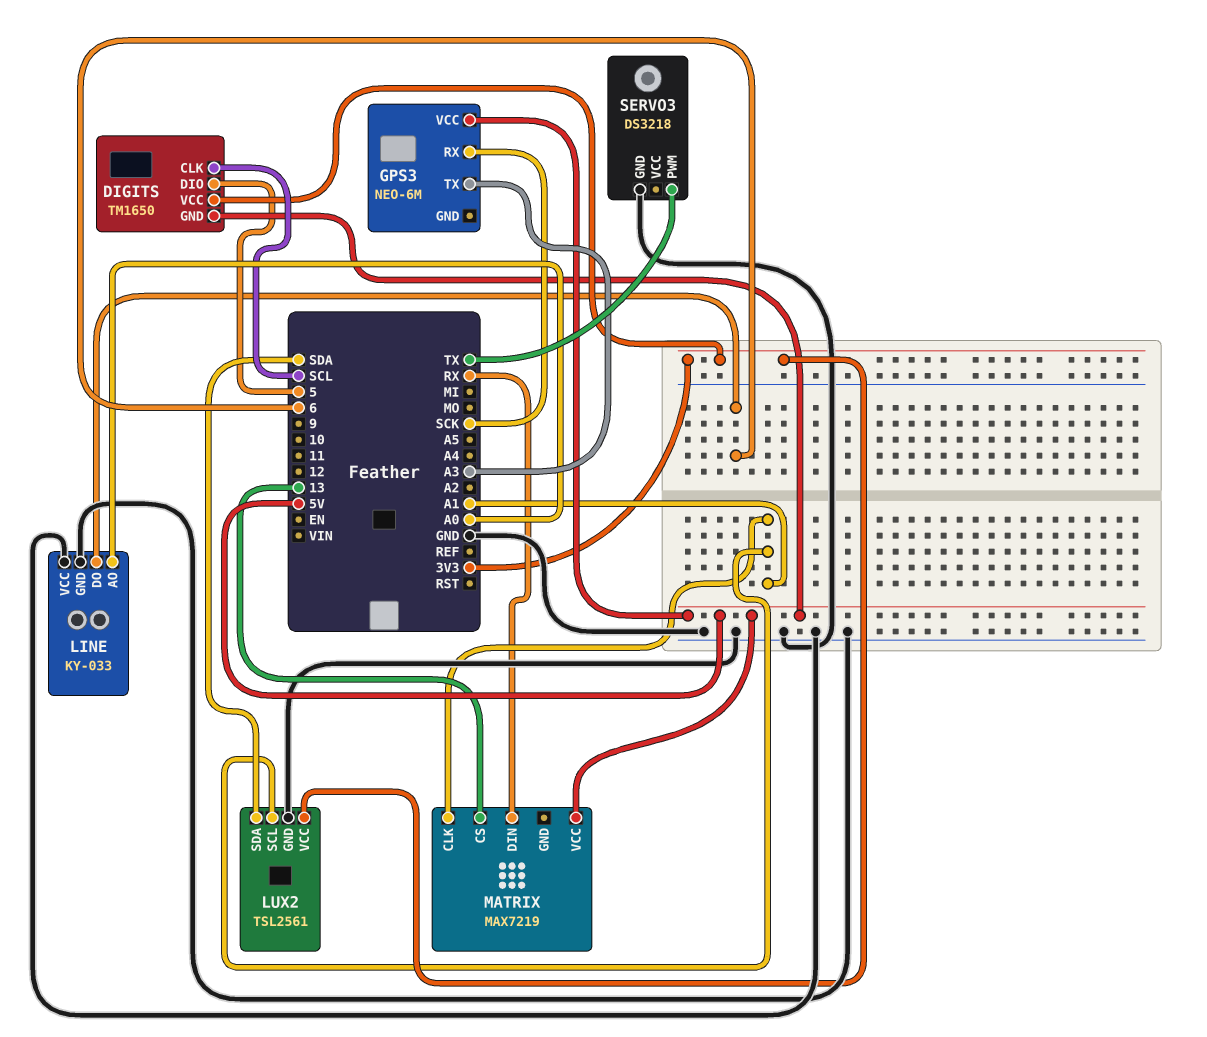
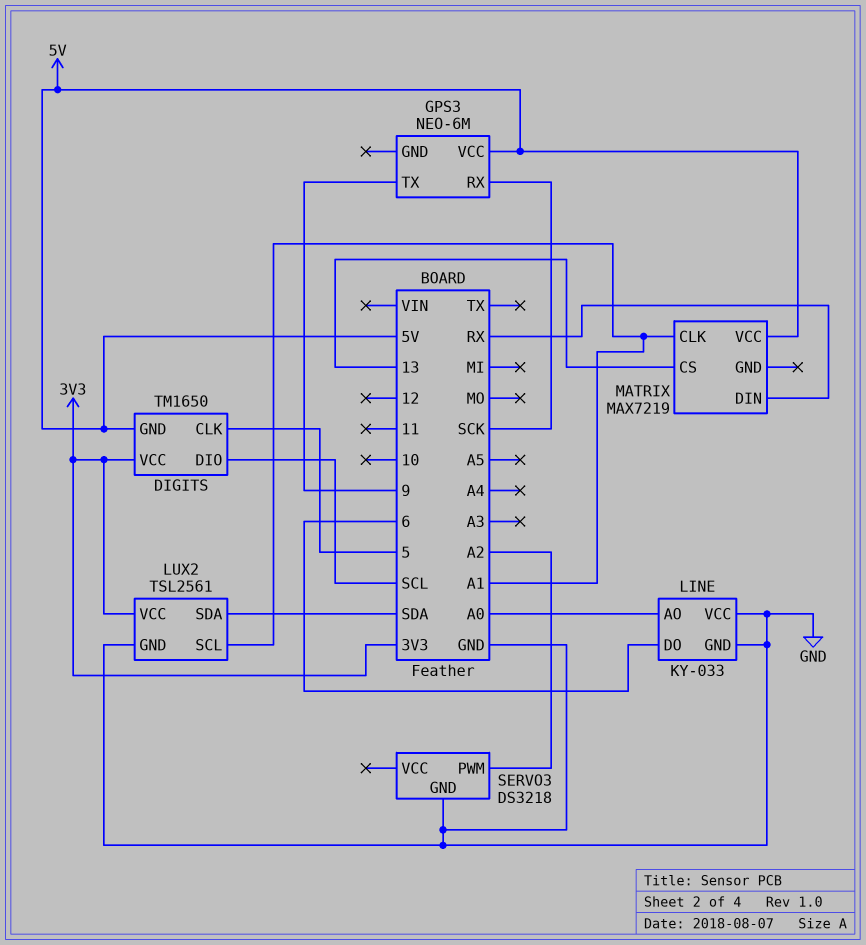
DIGITS pin CLK: SCL -> 5
DIGITS pin DIO: 5 -> SCL
GPS3 pin TX: A3 -> 9
SERVO3 pin PWM: TX -> A2

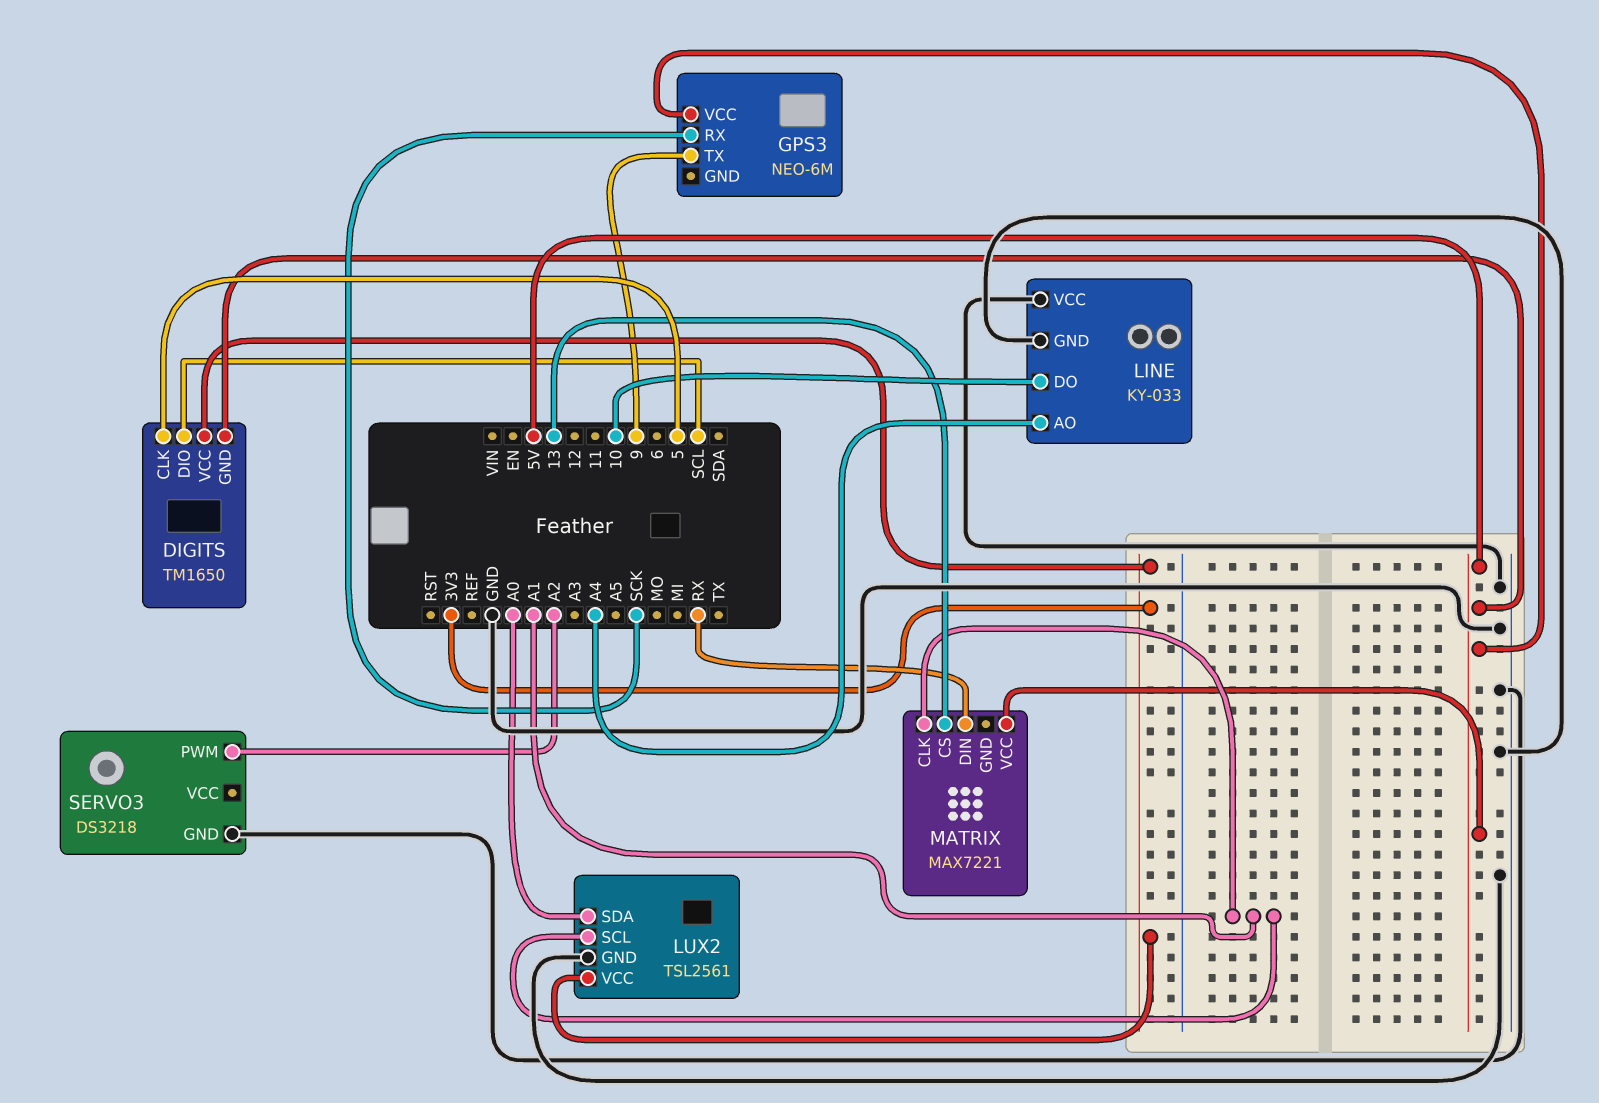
LINE pin AO: A0 -> A4
LINE pin DO: 6 -> 10
LUX2 pin SDA: SDA -> A0
MATRIX: MAX7219 -> MAX7221

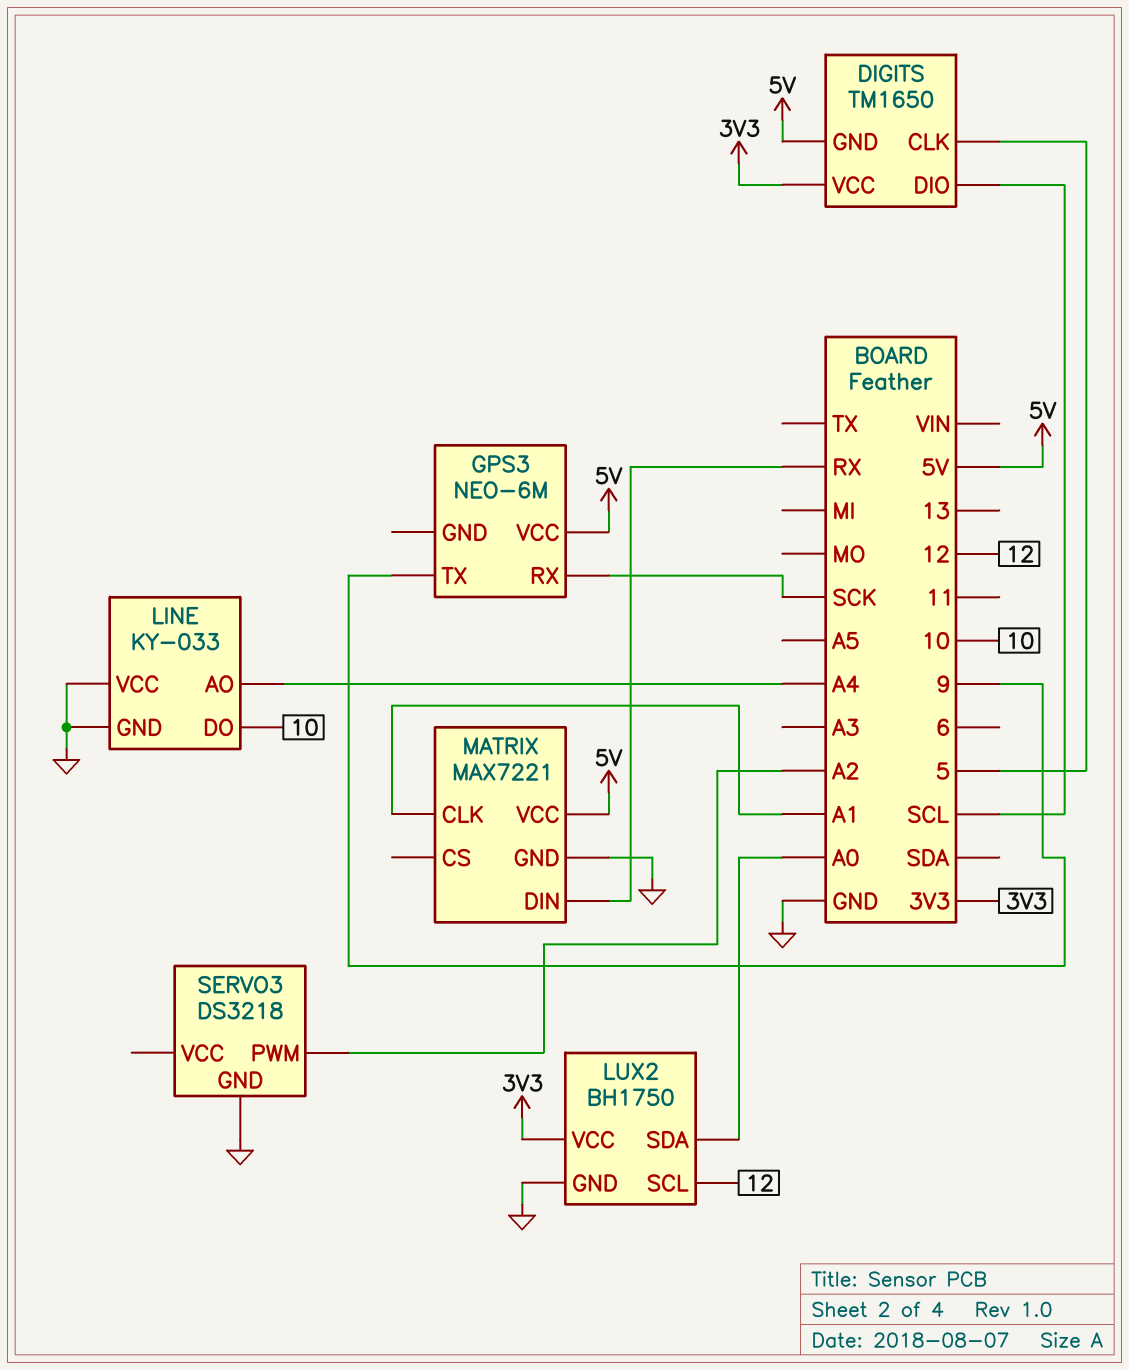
LUX2: TSL2561 -> BH1750
LUX2 pin SCL: A1 -> 12
MATRIX pin CS: 13 -> none
MATRIX pin GND: none -> GND

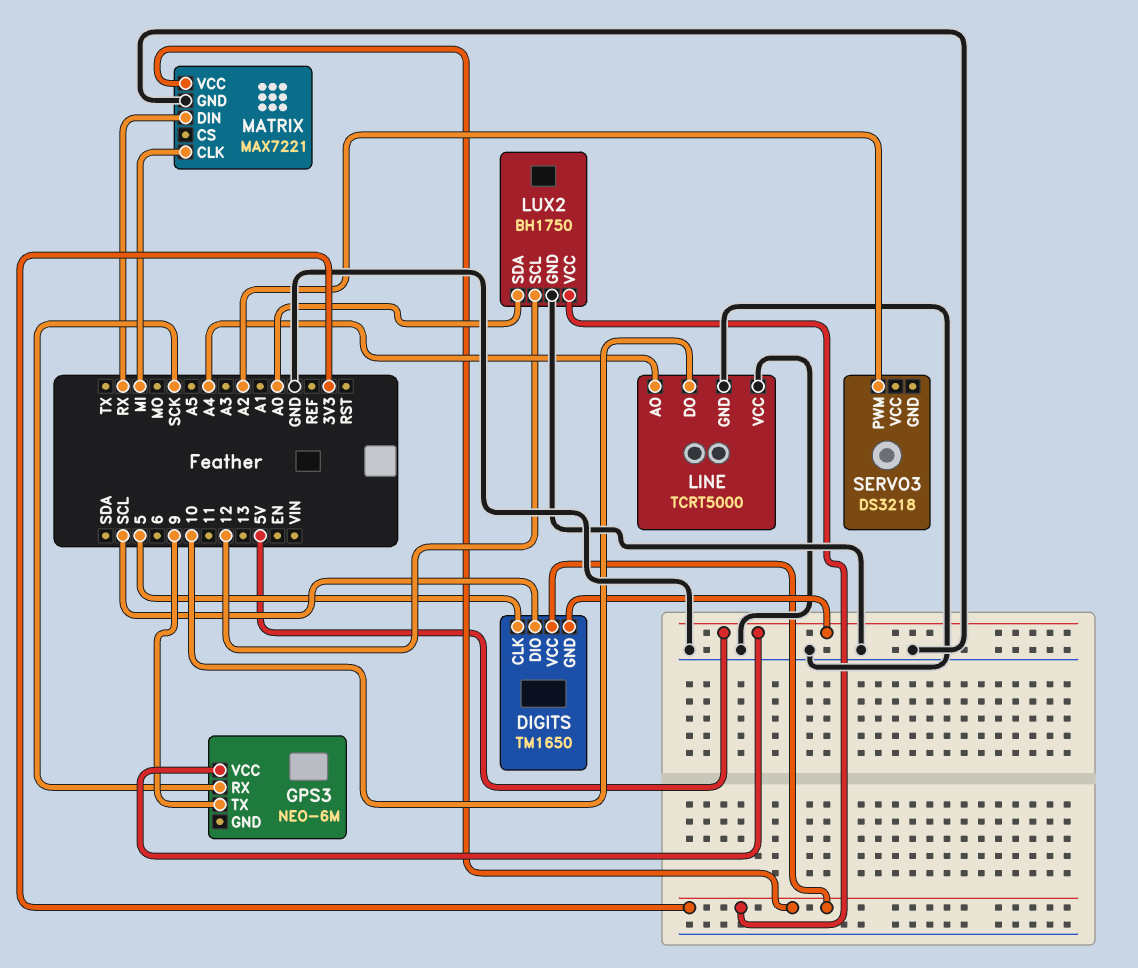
LINE: KY-033 -> TCRT5000
MATRIX pin CLK: A1 -> MI
MATRIX pin VCC: 5V -> 3V3
SERVO3 pin GND: GND -> none

